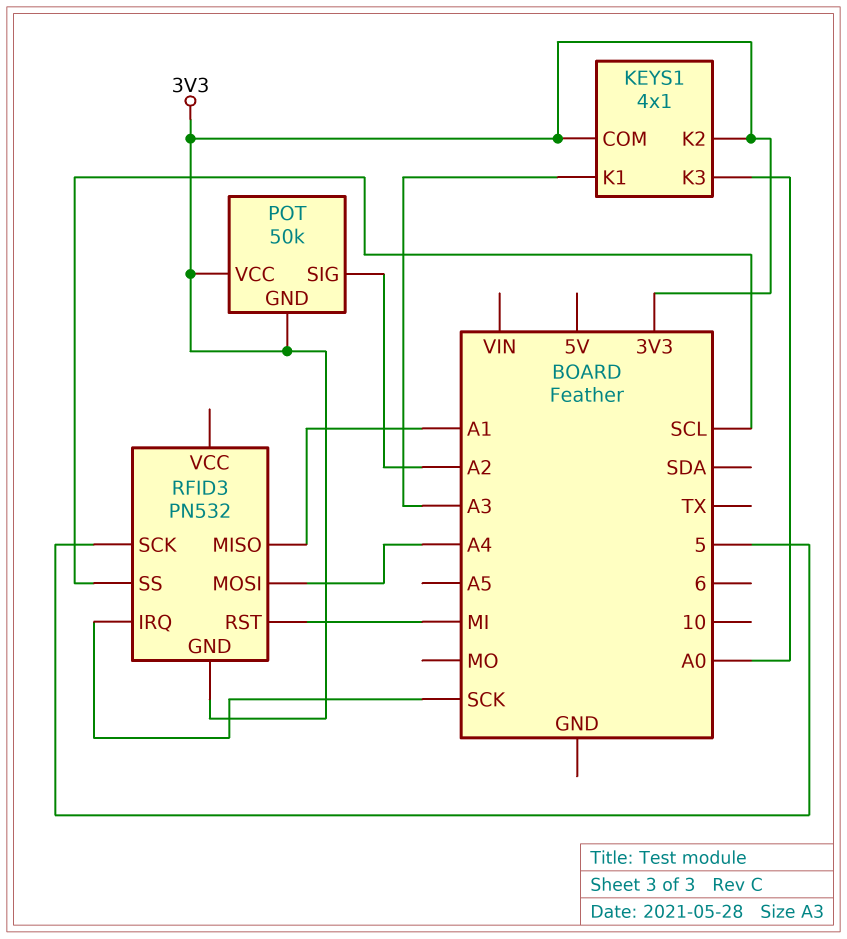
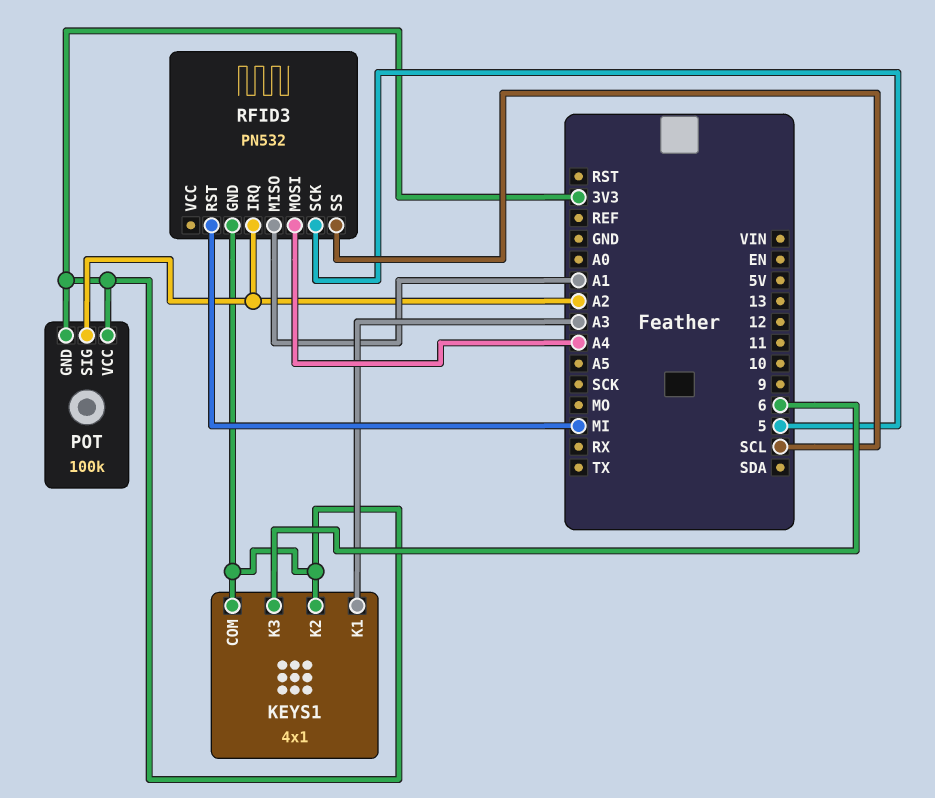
KEYS1 pin K3: A0 -> 6
POT: 50k -> 100k
RFID3 pin IRQ: SCK -> A2

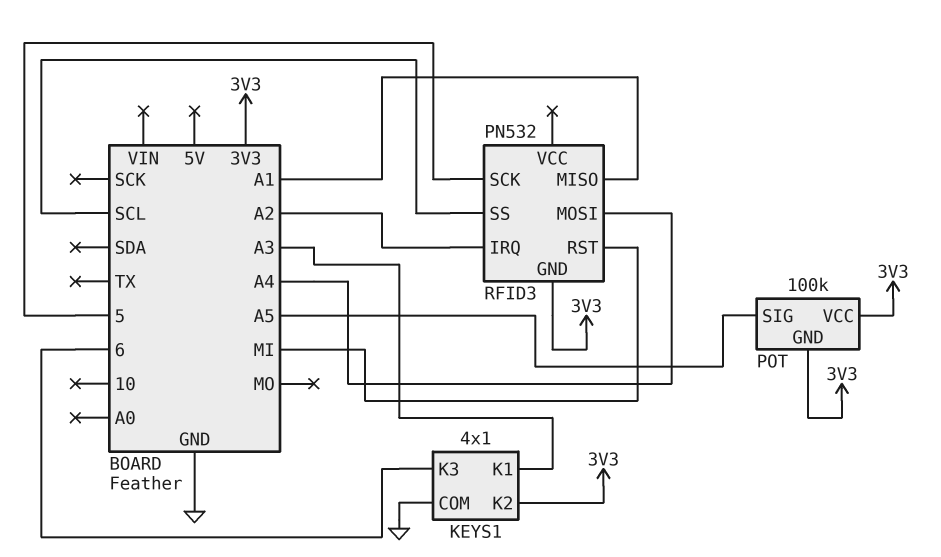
KEYS1 pin COM: 3V3 -> GND
POT pin SIG: A2 -> A5

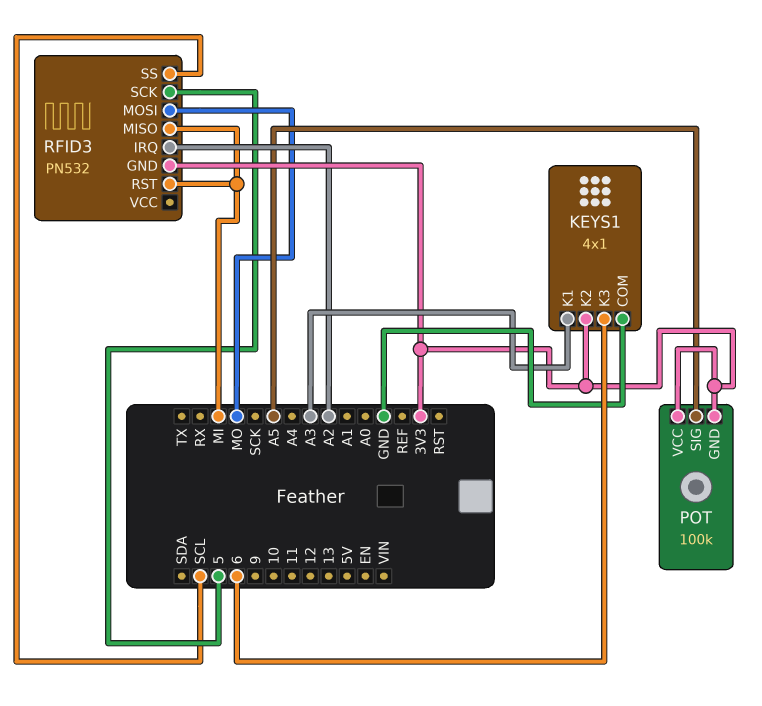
RFID3 pin MISO: A1 -> MI
RFID3 pin MOSI: A4 -> MO

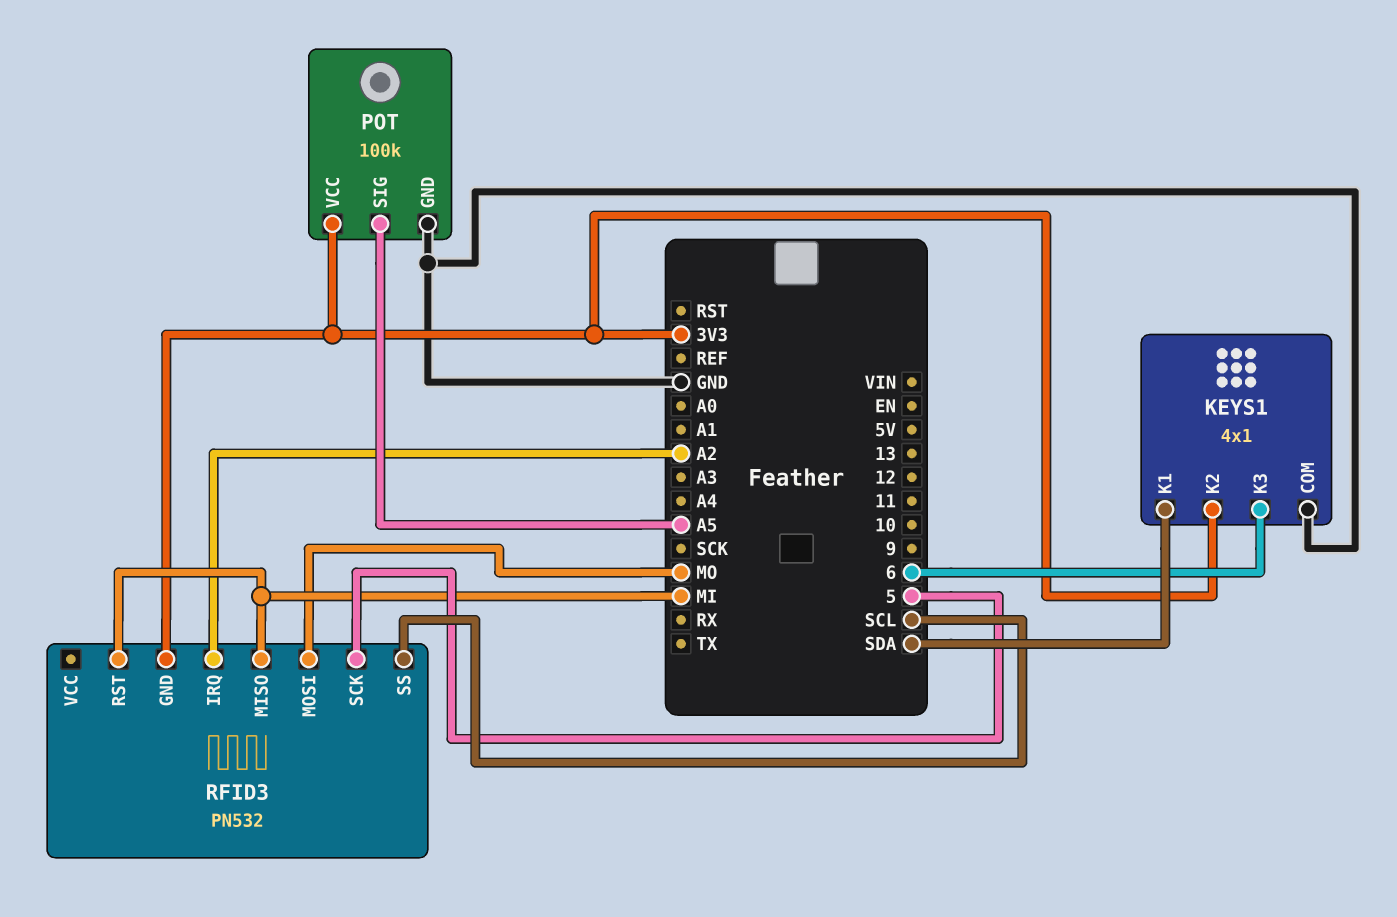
KEYS1 pin K1: A3 -> SDA
POT pin GND: 3V3 -> GND

